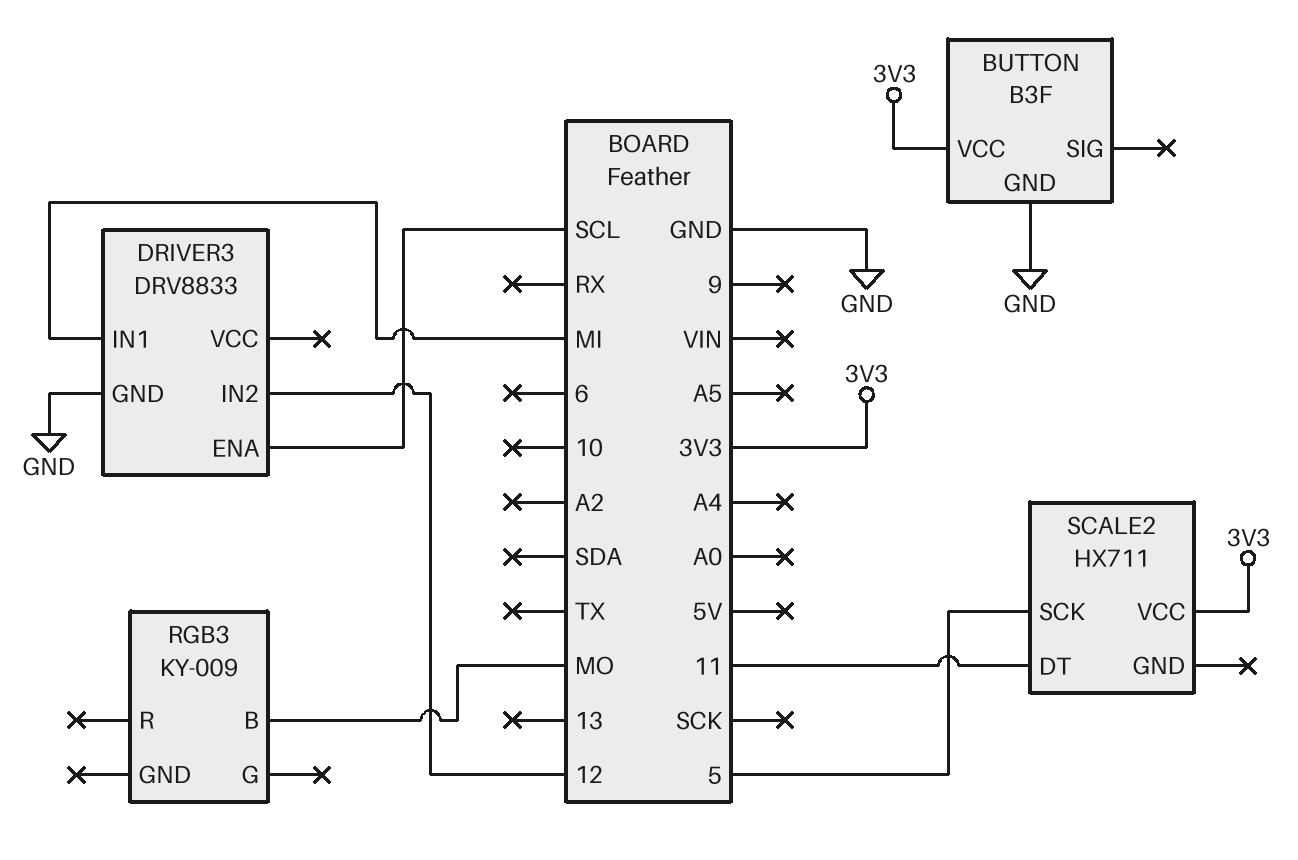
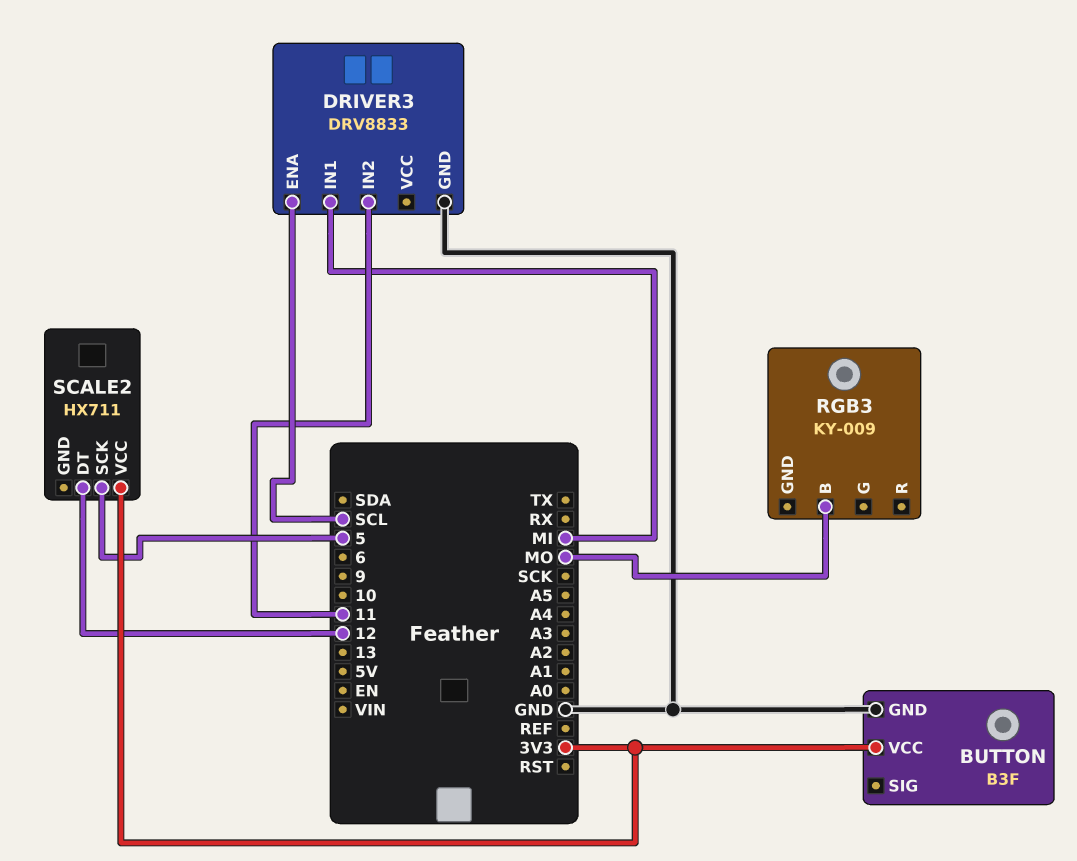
DRIVER3 pin IN2: 12 -> 11
SCALE2 pin DT: 11 -> 12

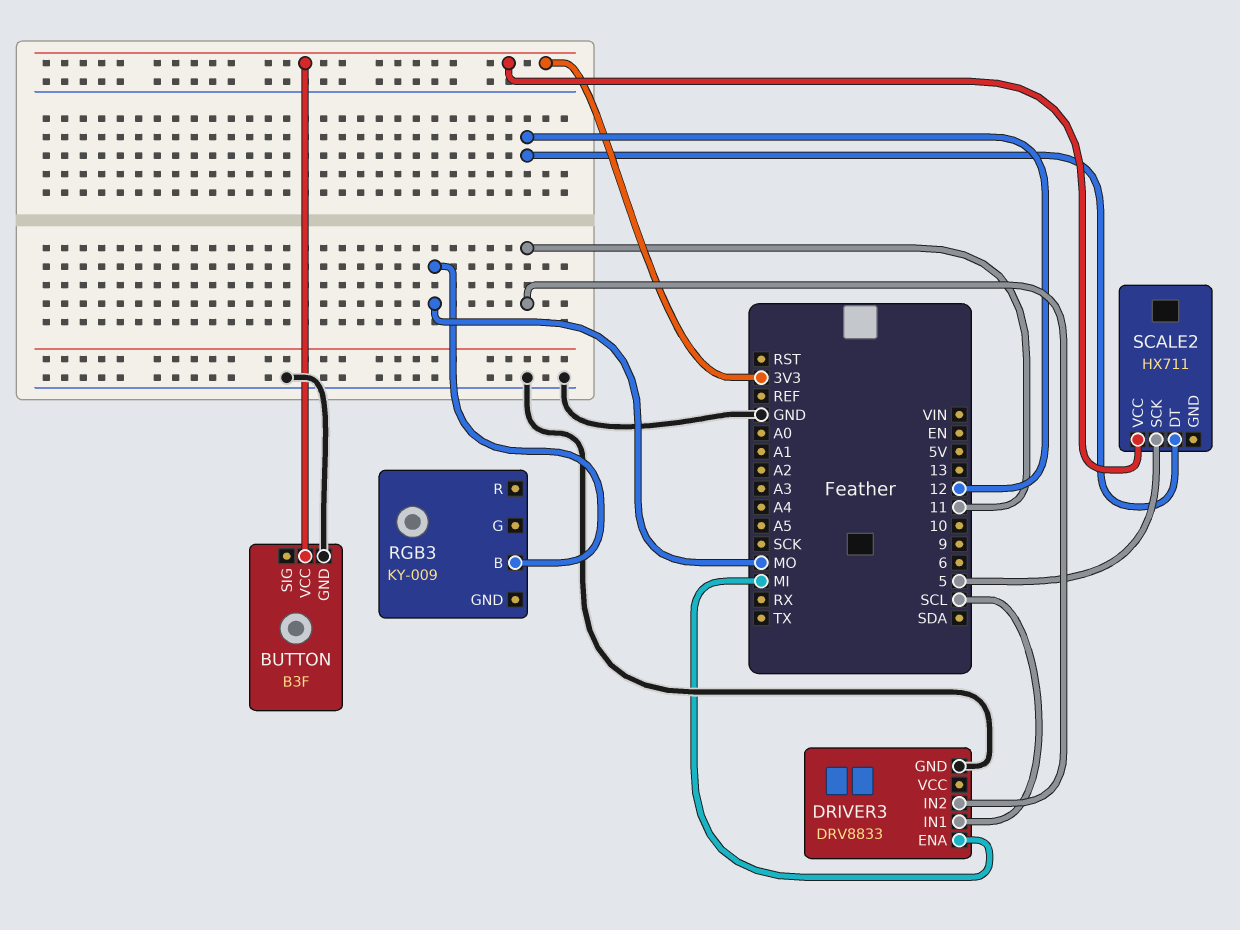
DRIVER3 pin ENA: SCL -> MI
DRIVER3 pin IN1: MI -> SCL

